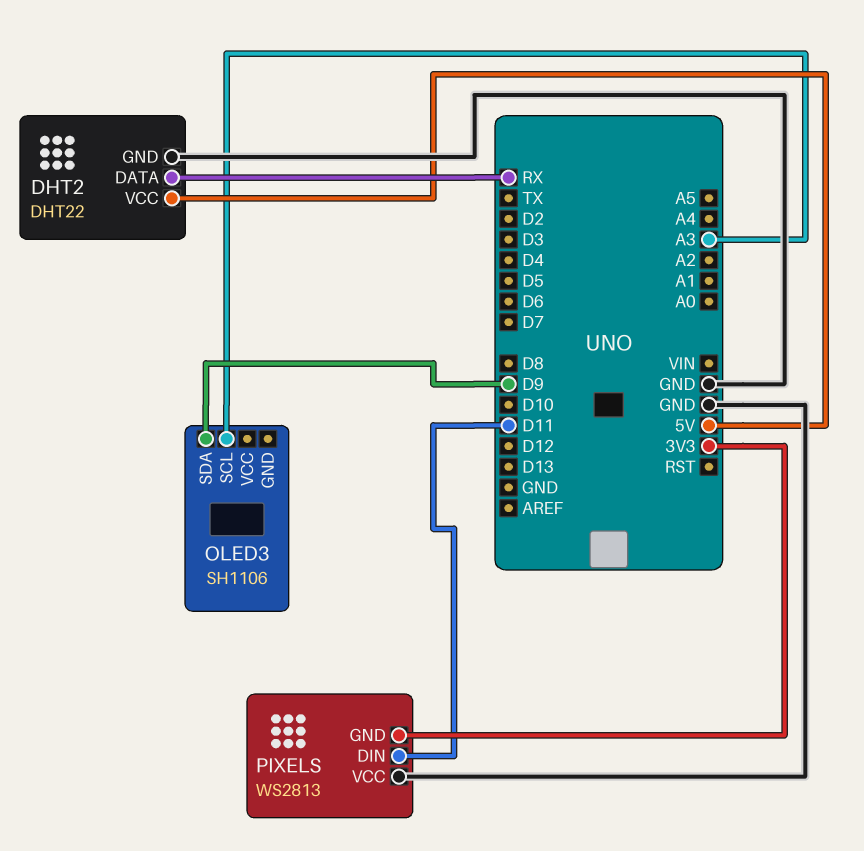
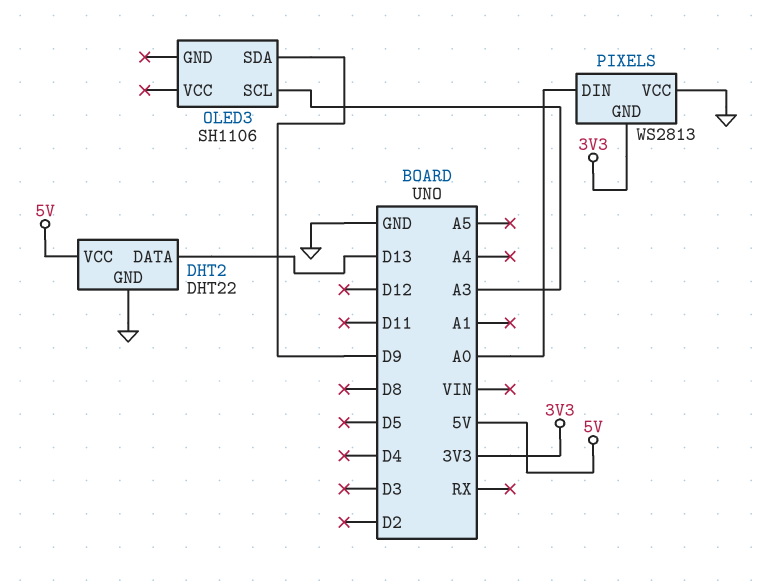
DHT2 pin DATA: RX -> D13
PIXELS pin DIN: D11 -> A0

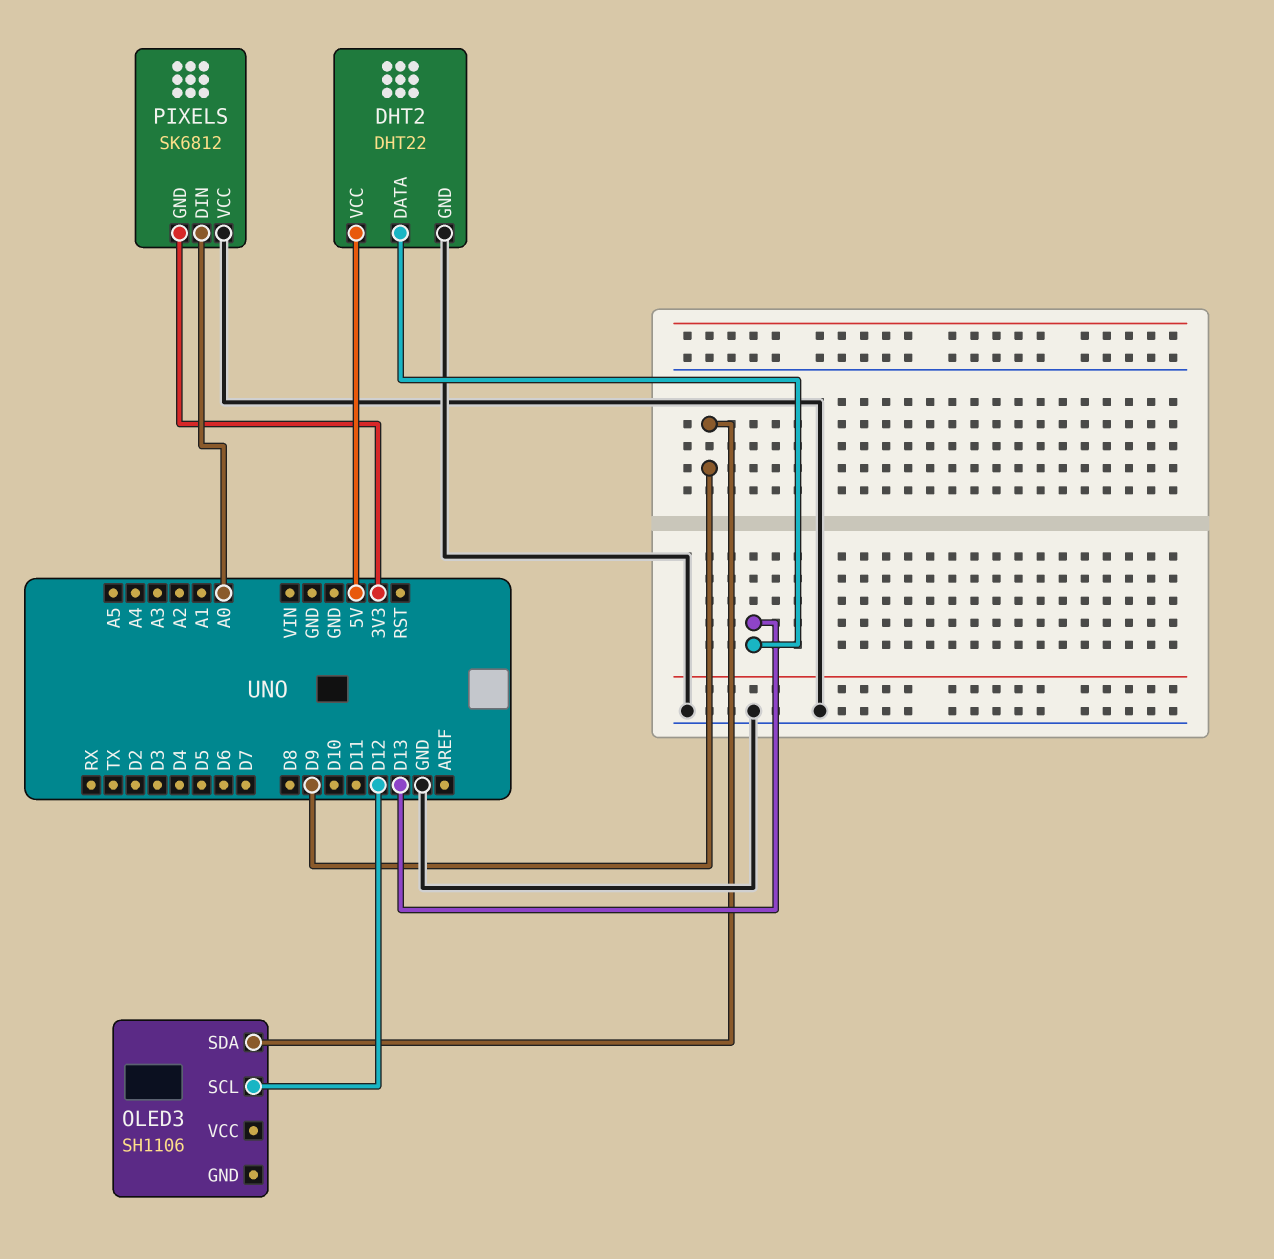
OLED3 pin SCL: A3 -> D12
PIXELS: WS2813 -> SK6812

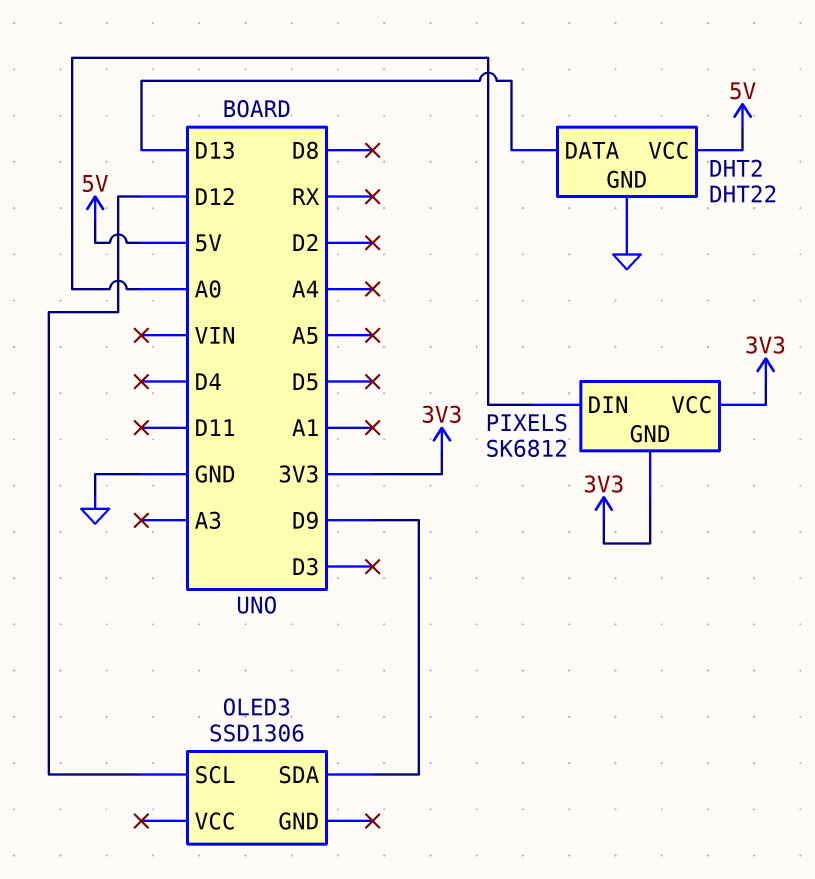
OLED3: SH1106 -> SSD1306
PIXELS pin VCC: GND -> 3V3

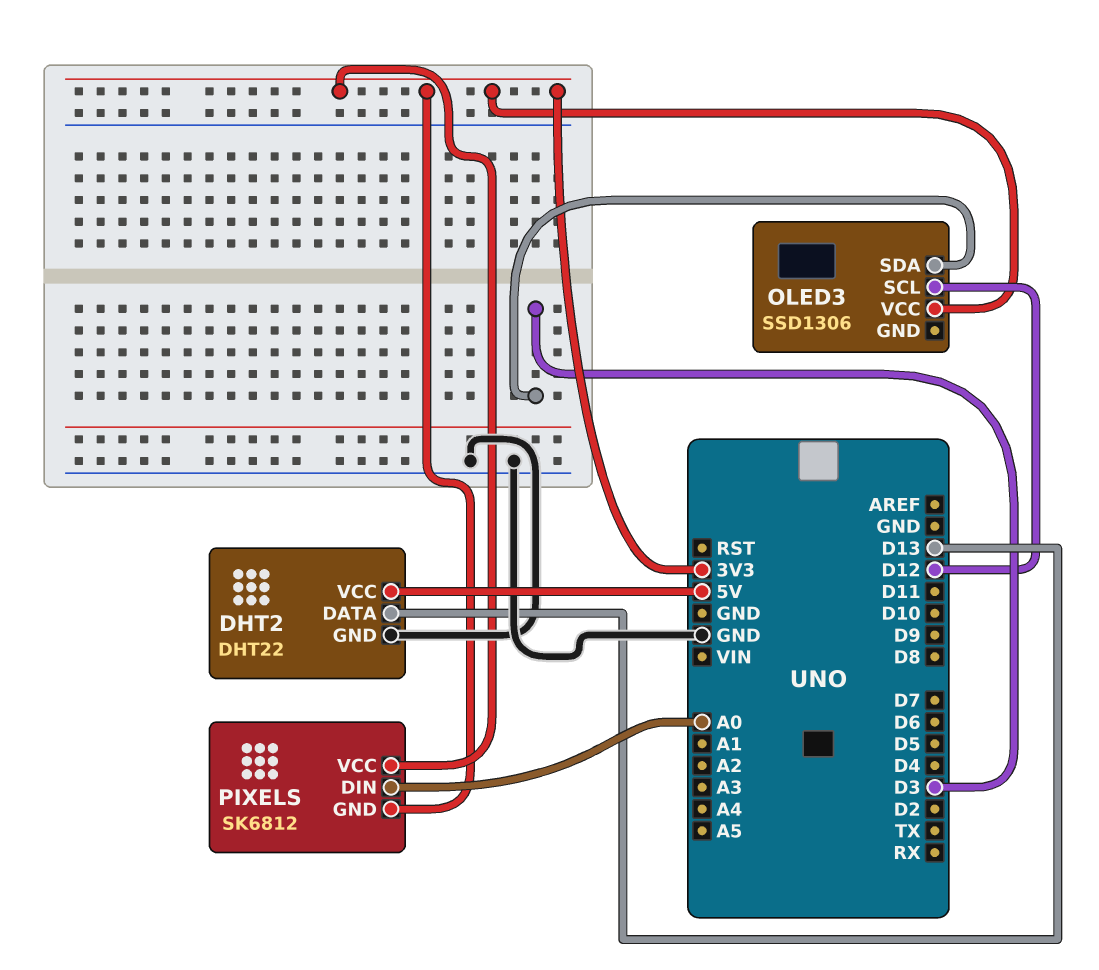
OLED3 pin SDA: D9 -> D3
OLED3 pin VCC: none -> 3V3

